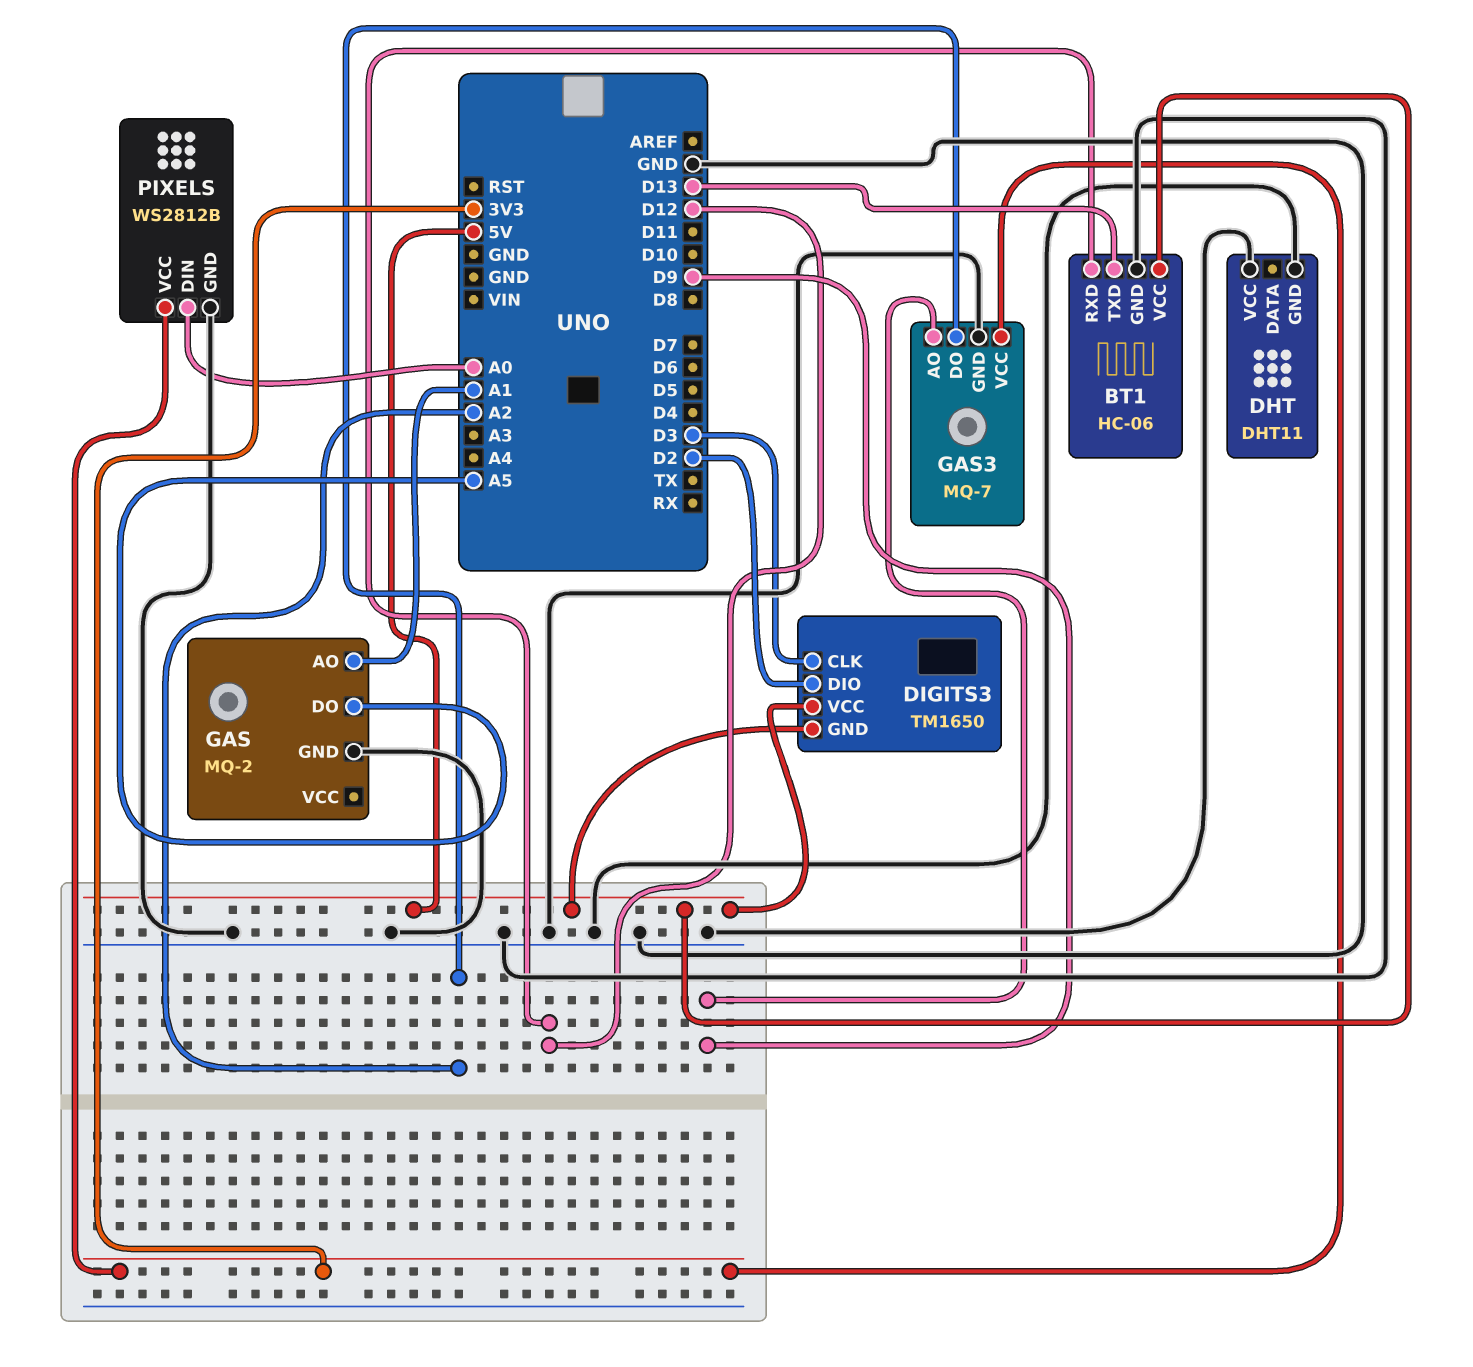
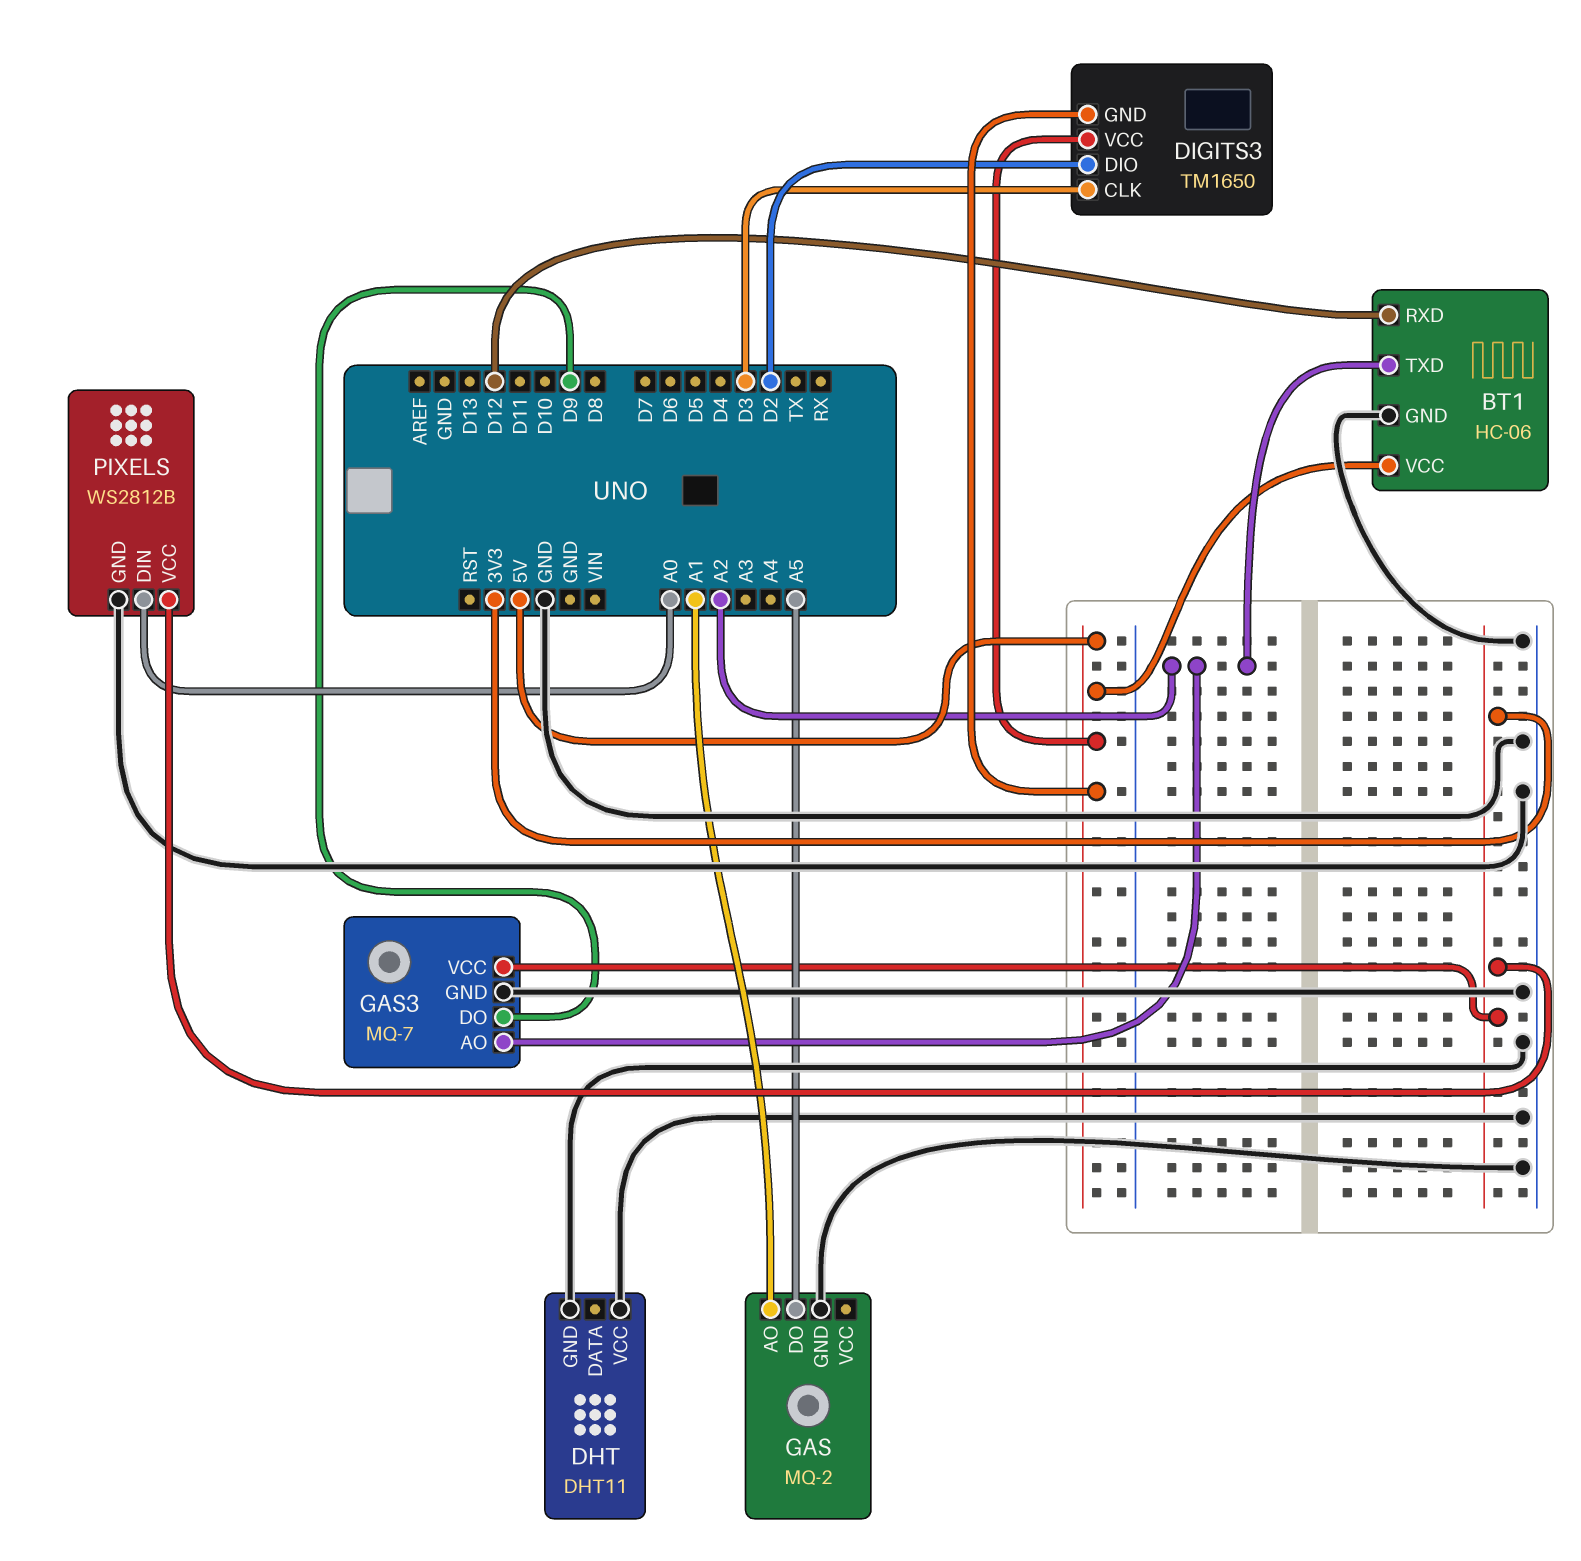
BT1 pin TXD: D13 -> A2
GAS3 pin AO: D9 -> A2
GAS3 pin DO: A2 -> D9

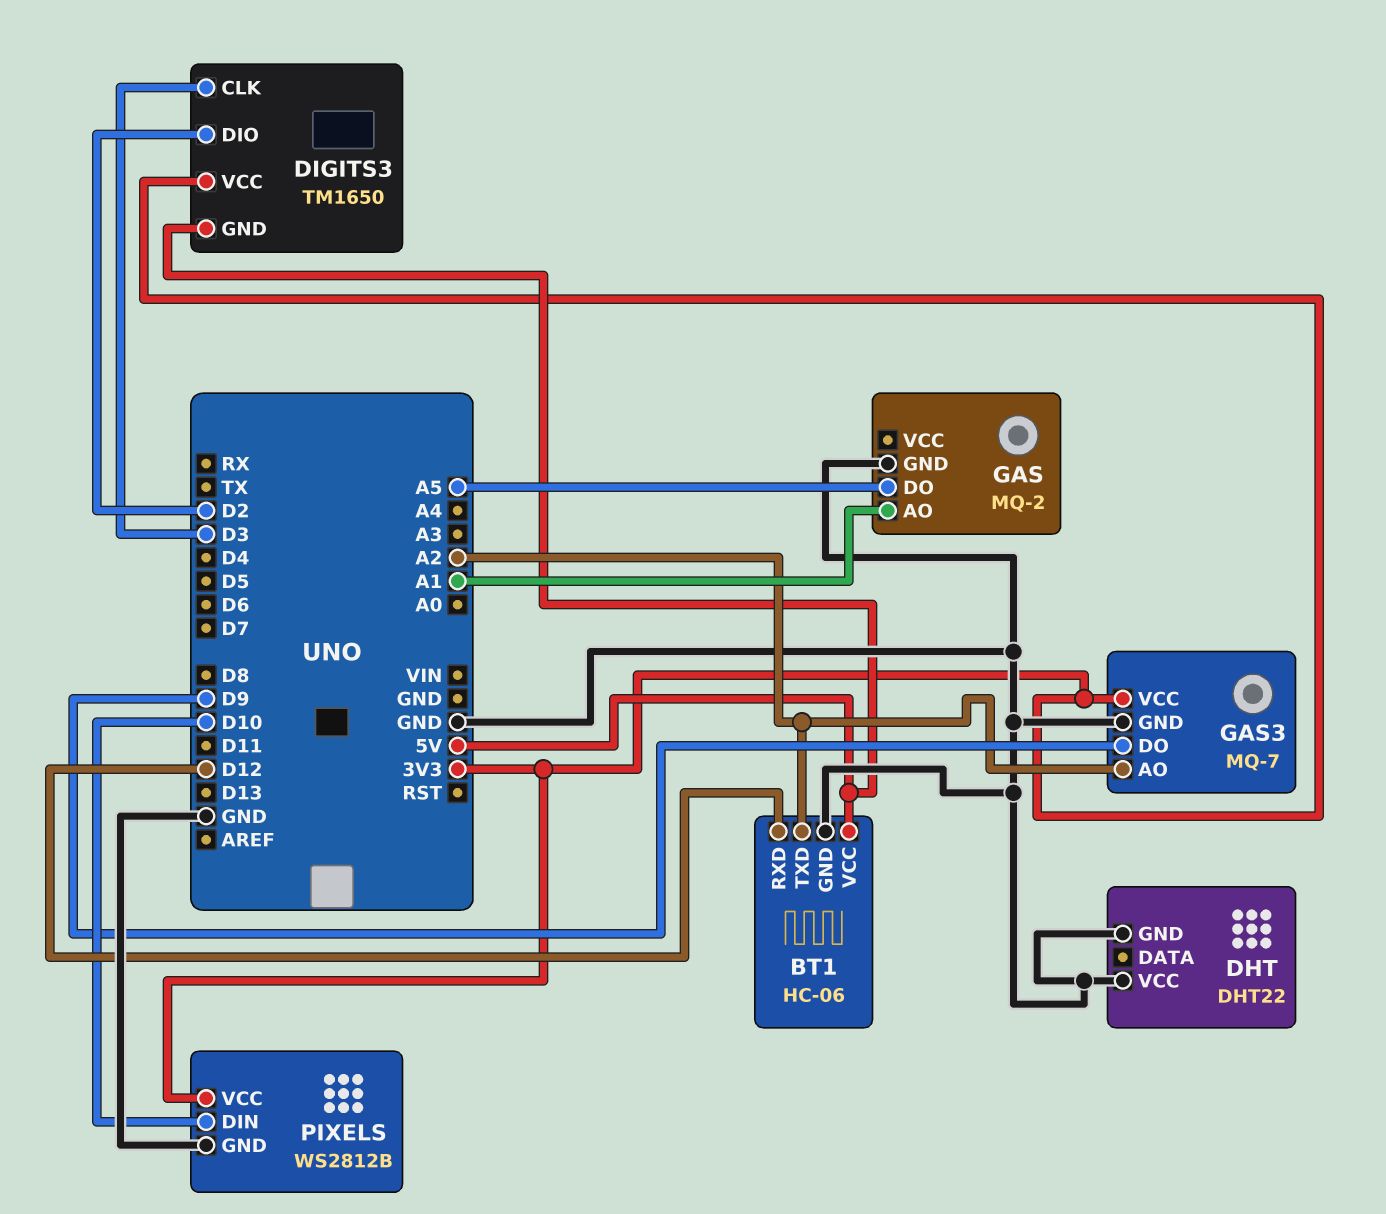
DHT: DHT11 -> DHT22
DIGITS3 pin VCC: 5V -> 3V3
PIXELS pin DIN: A0 -> D10

